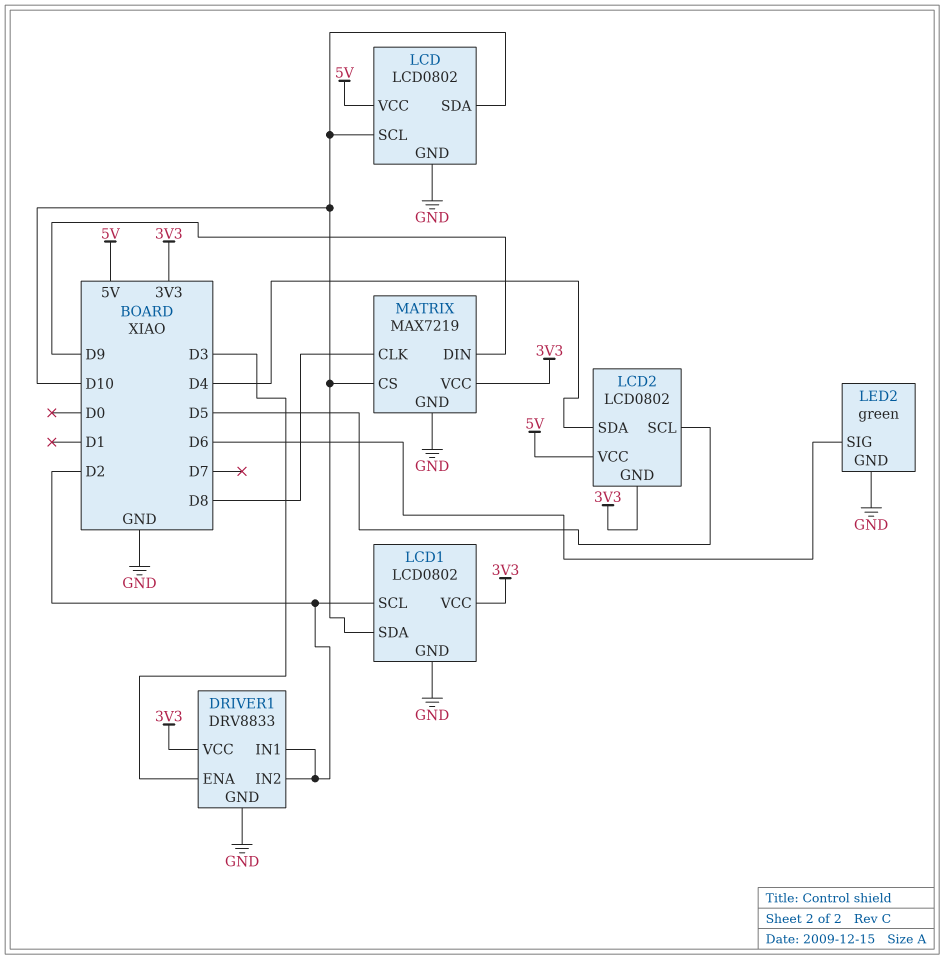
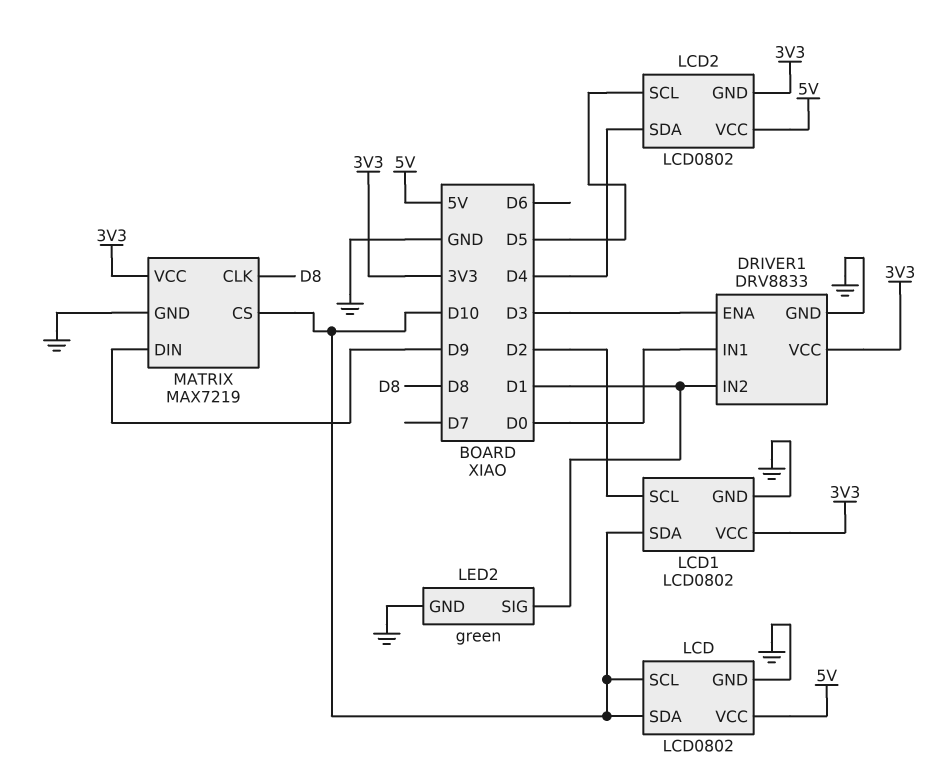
DRIVER1 pin IN1: D2 -> D0
DRIVER1 pin IN2: D2 -> D1
LED2 pin SIG: D6 -> D1

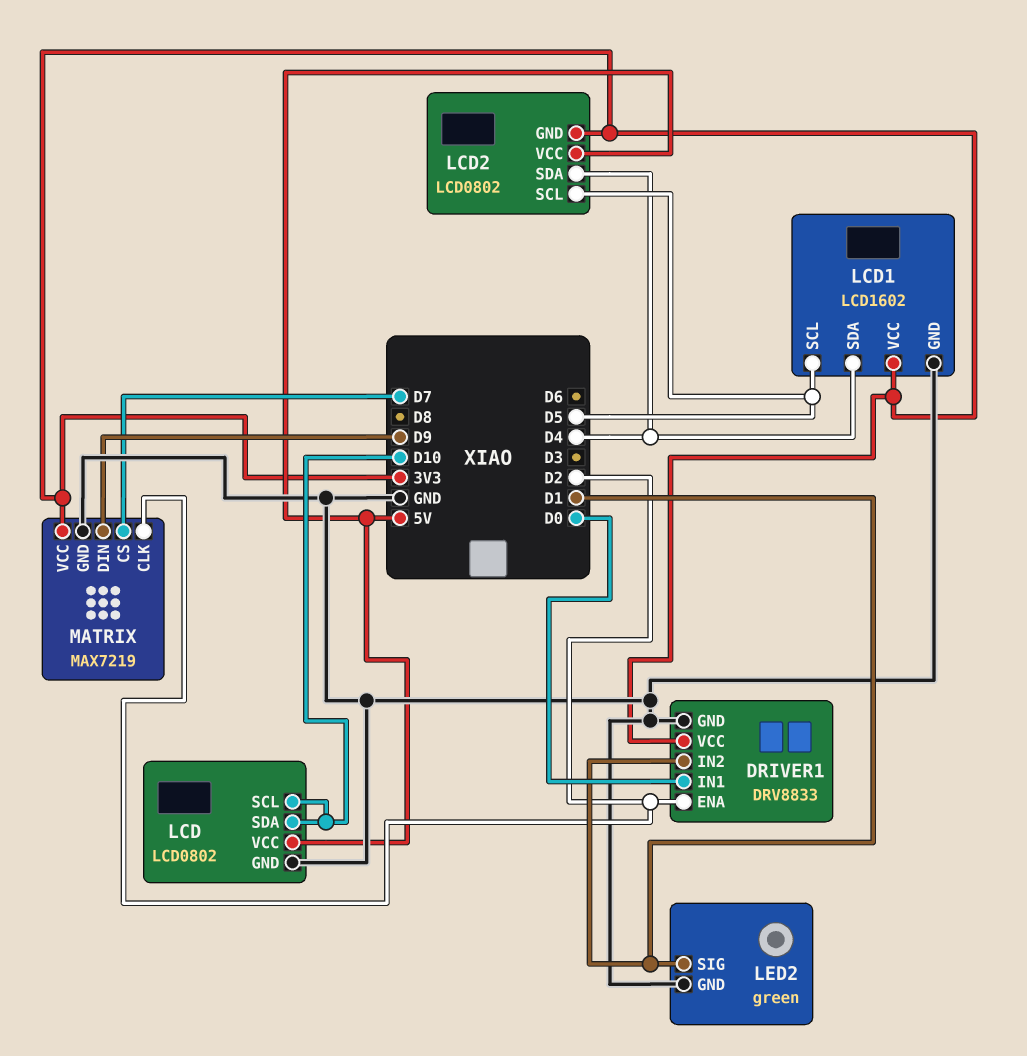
DRIVER1 pin ENA: D3 -> D2
LCD1: LCD0802 -> LCD1602
LCD1 pin SCL: D2 -> D5
LCD1 pin SDA: D10 -> D4
MATRIX pin CLK: D8 -> D2
MATRIX pin CS: D10 -> D7

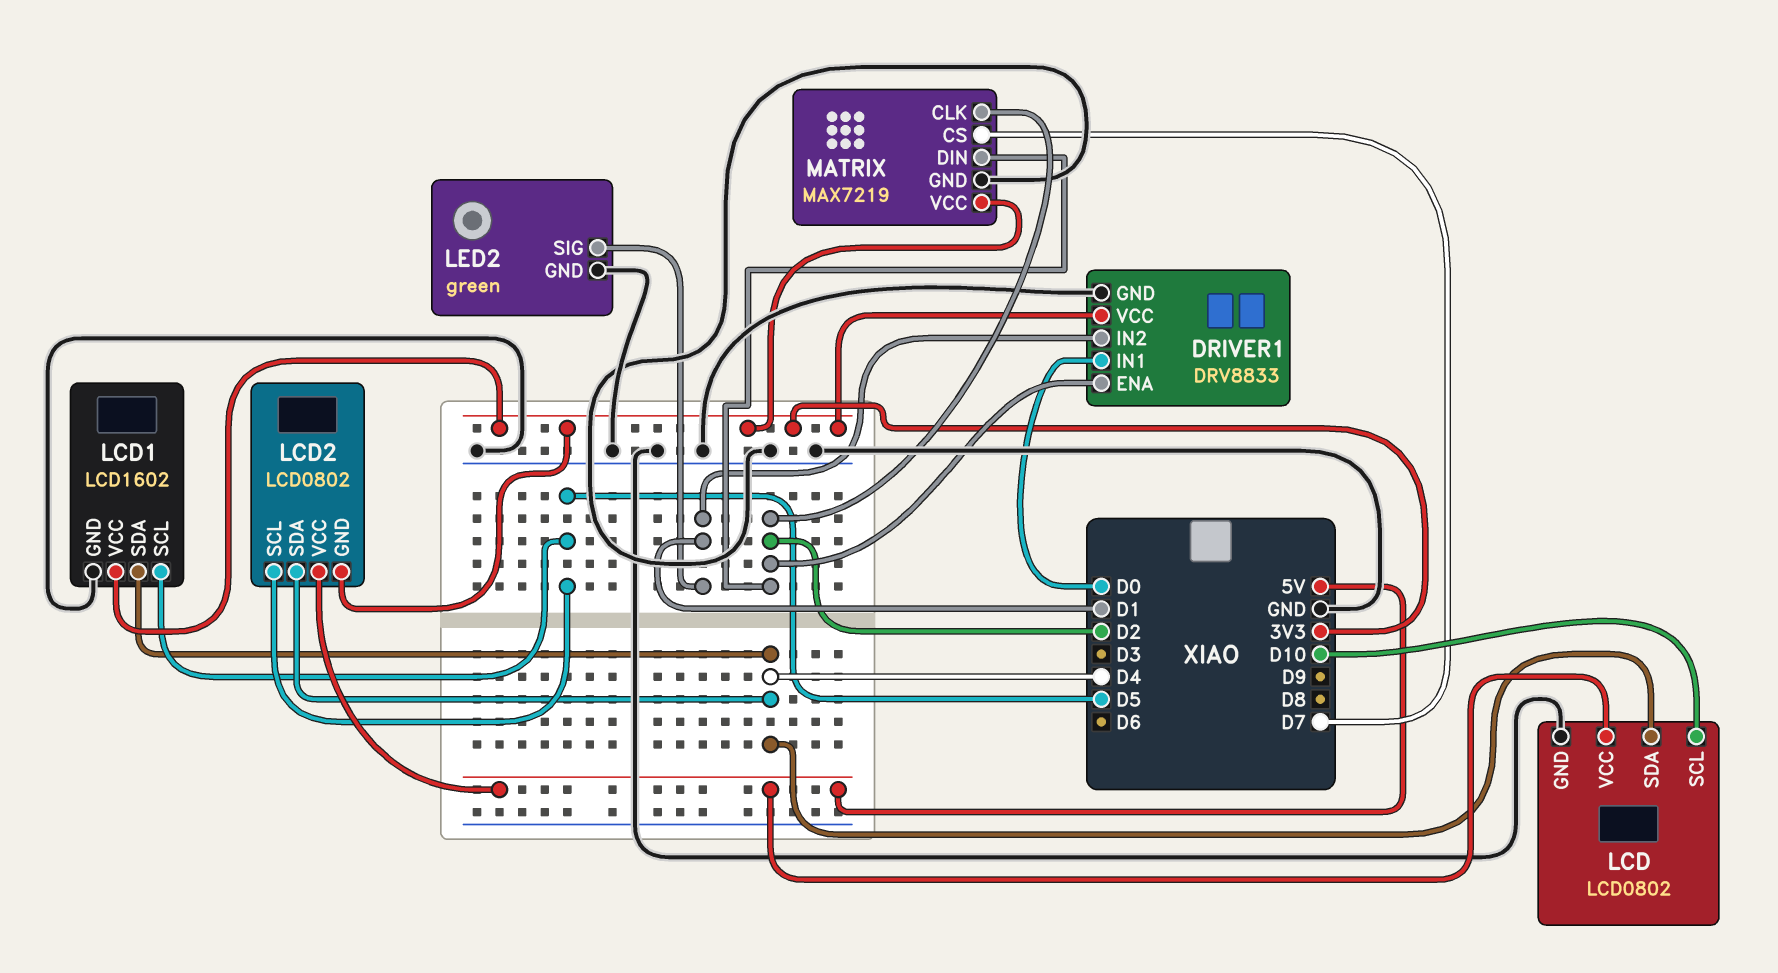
LCD pin SDA: D10 -> D4
MATRIX pin DIN: D9 -> D2

